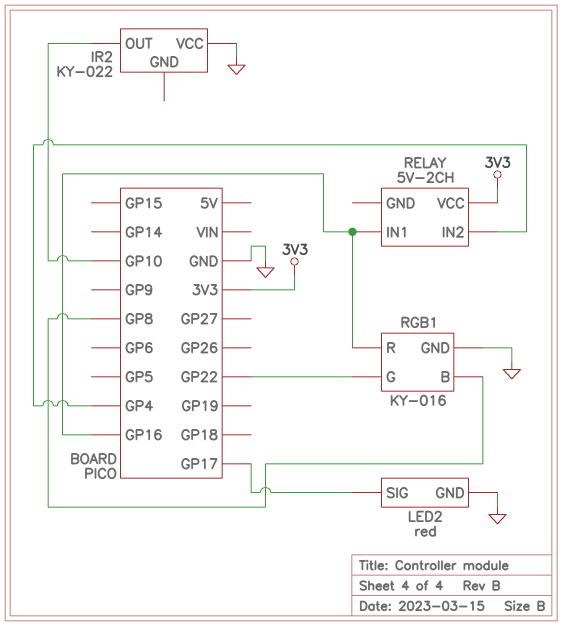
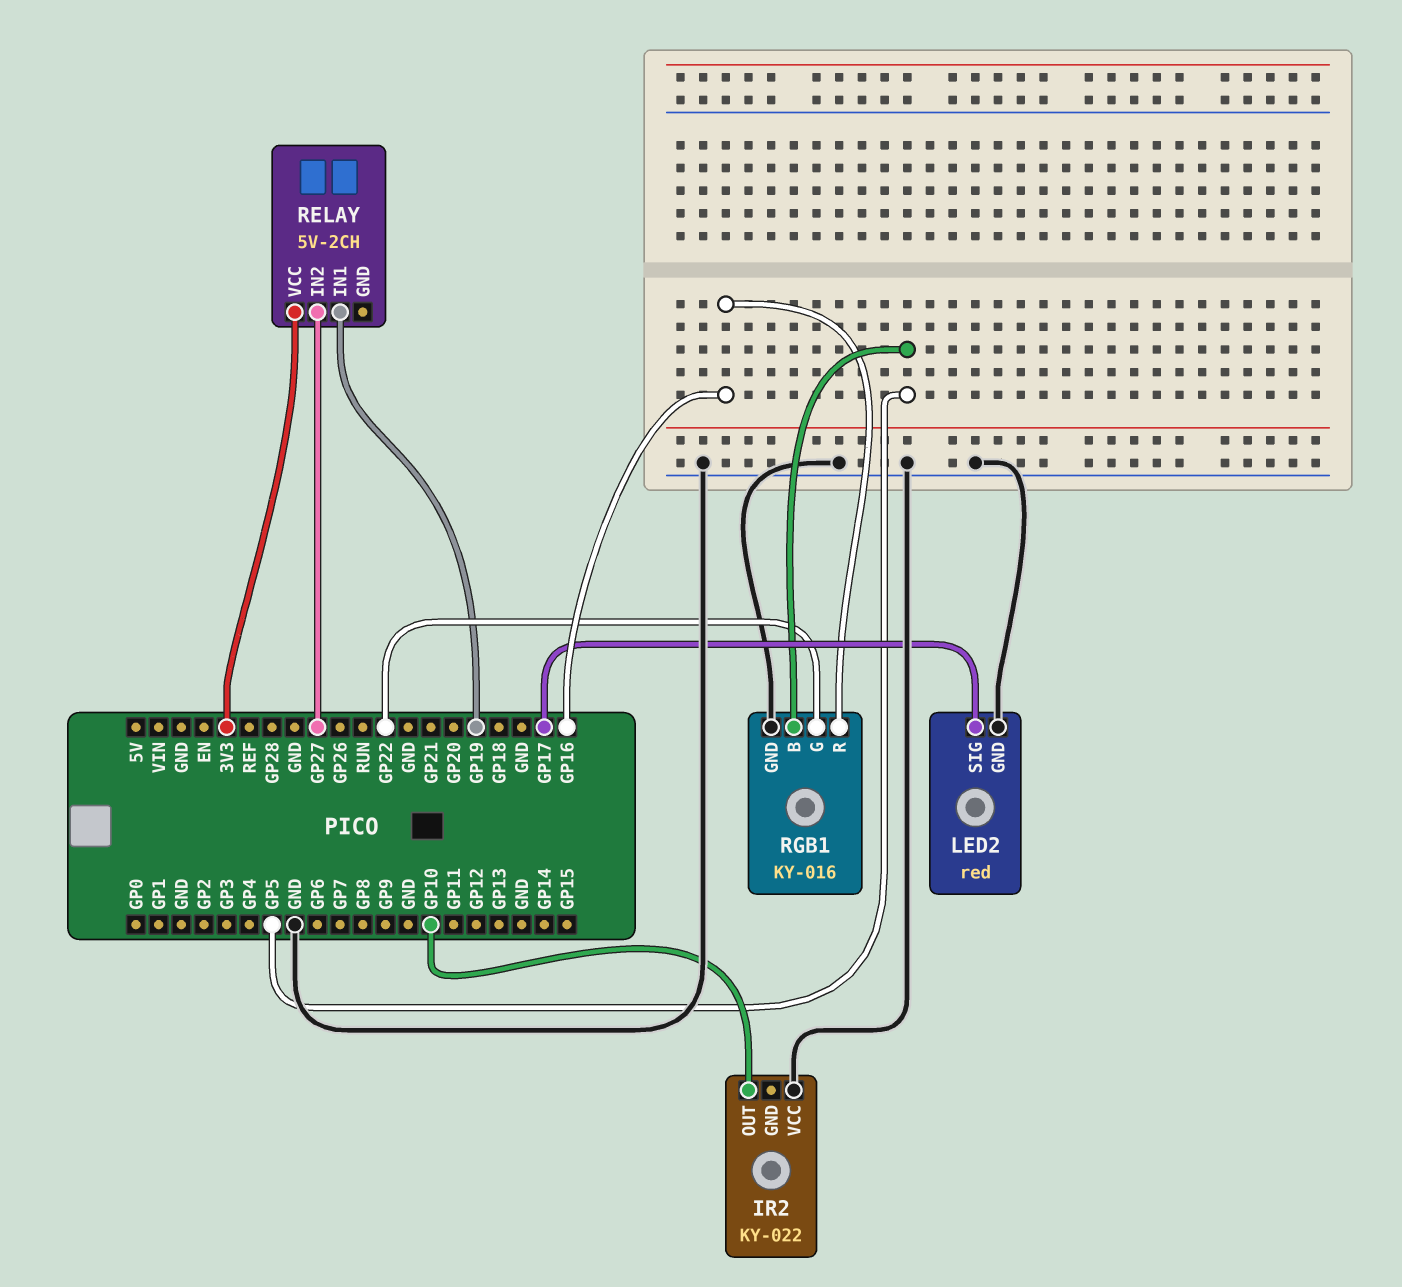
RELAY pin IN1: GP16 -> GP19
RELAY pin IN2: GP4 -> GP27
RGB1 pin B: GP8 -> GP5

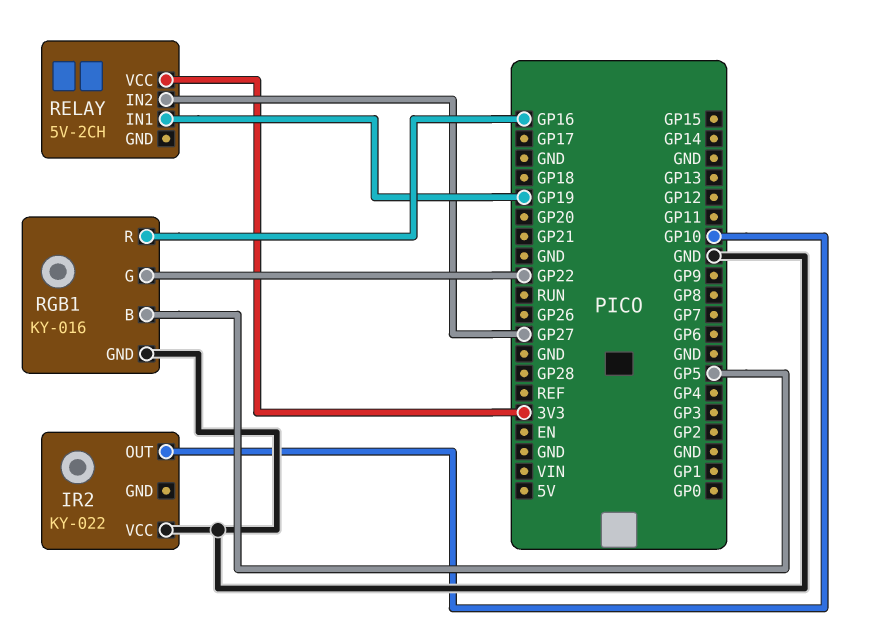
LED2: red -> none
LED2 pin GND: GND -> none
LED2 pin SIG: GP17 -> none

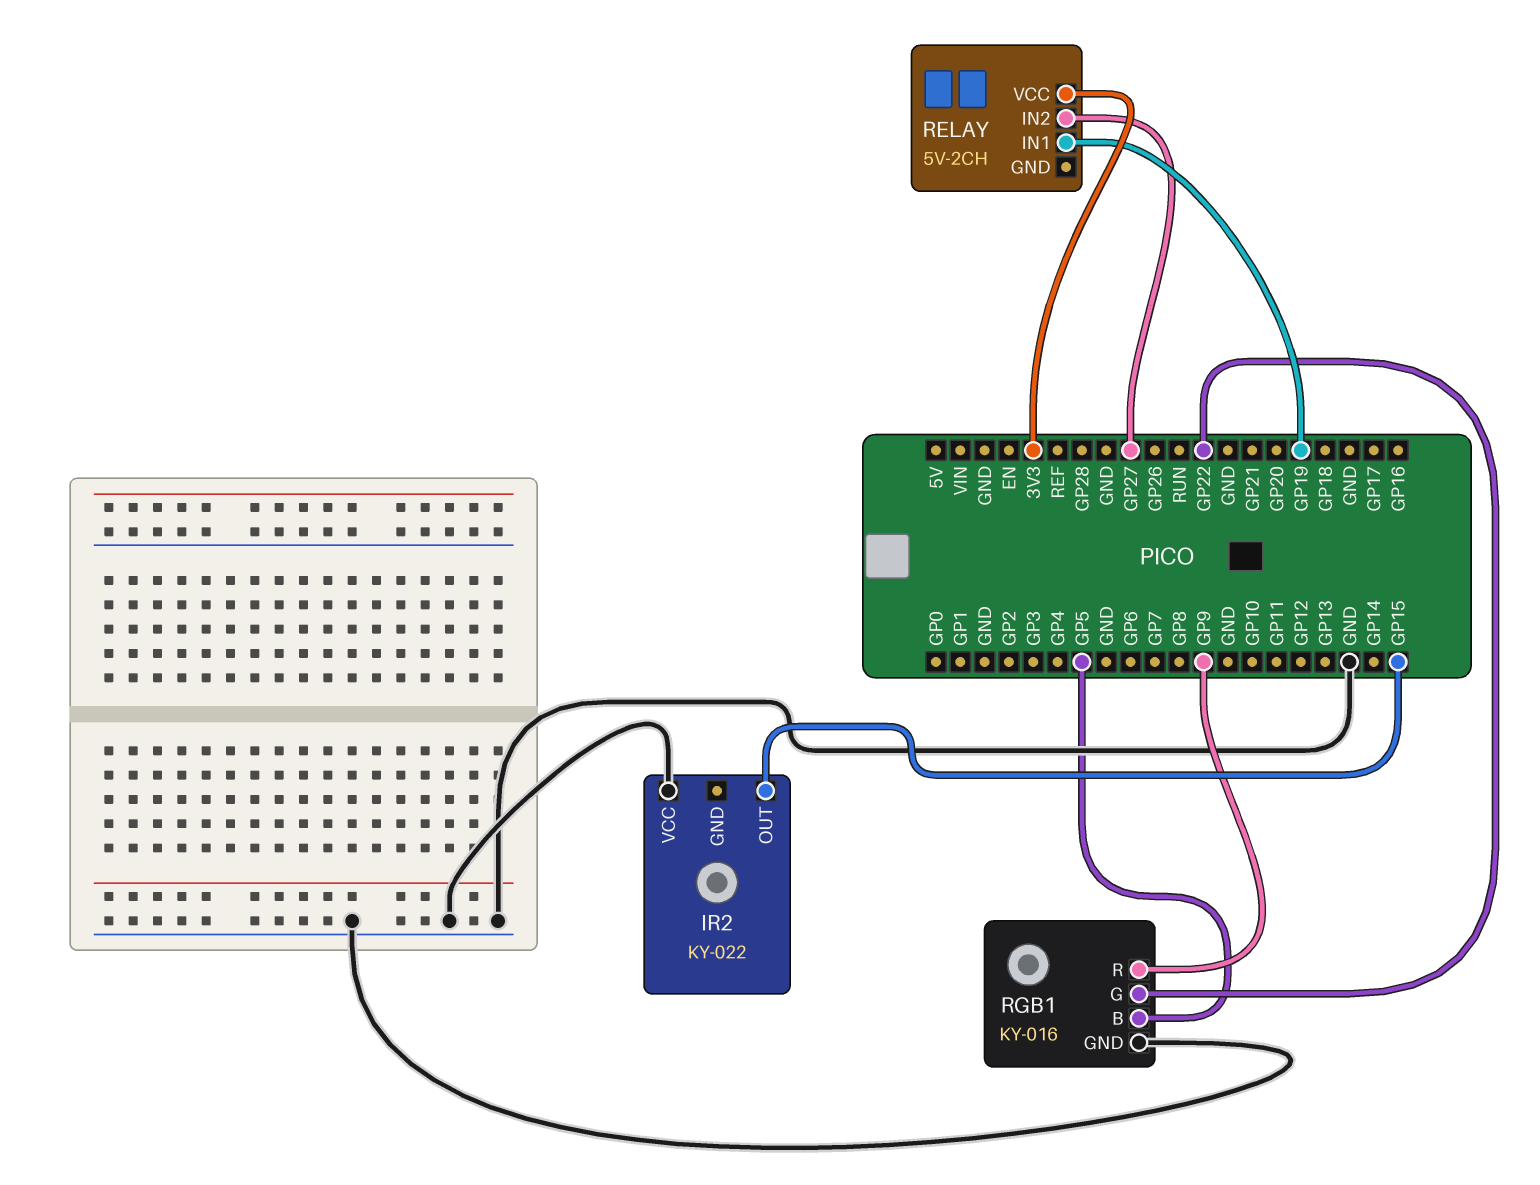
IR2 pin OUT: GP10 -> GP15
RGB1 pin R: GP16 -> GP9

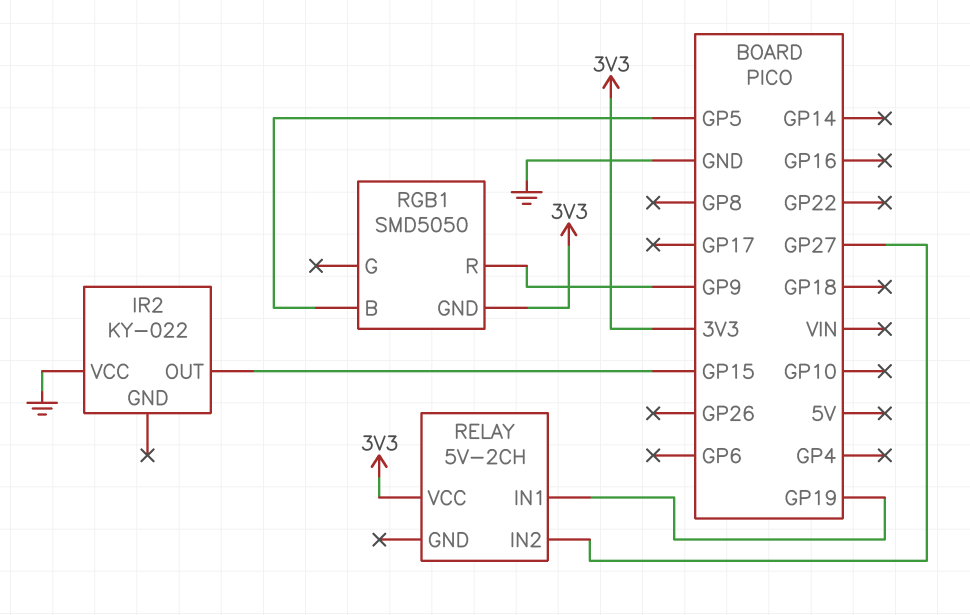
RGB1: KY-016 -> SMD5050
RGB1 pin G: GP22 -> none
RGB1 pin GND: GND -> 3V3

